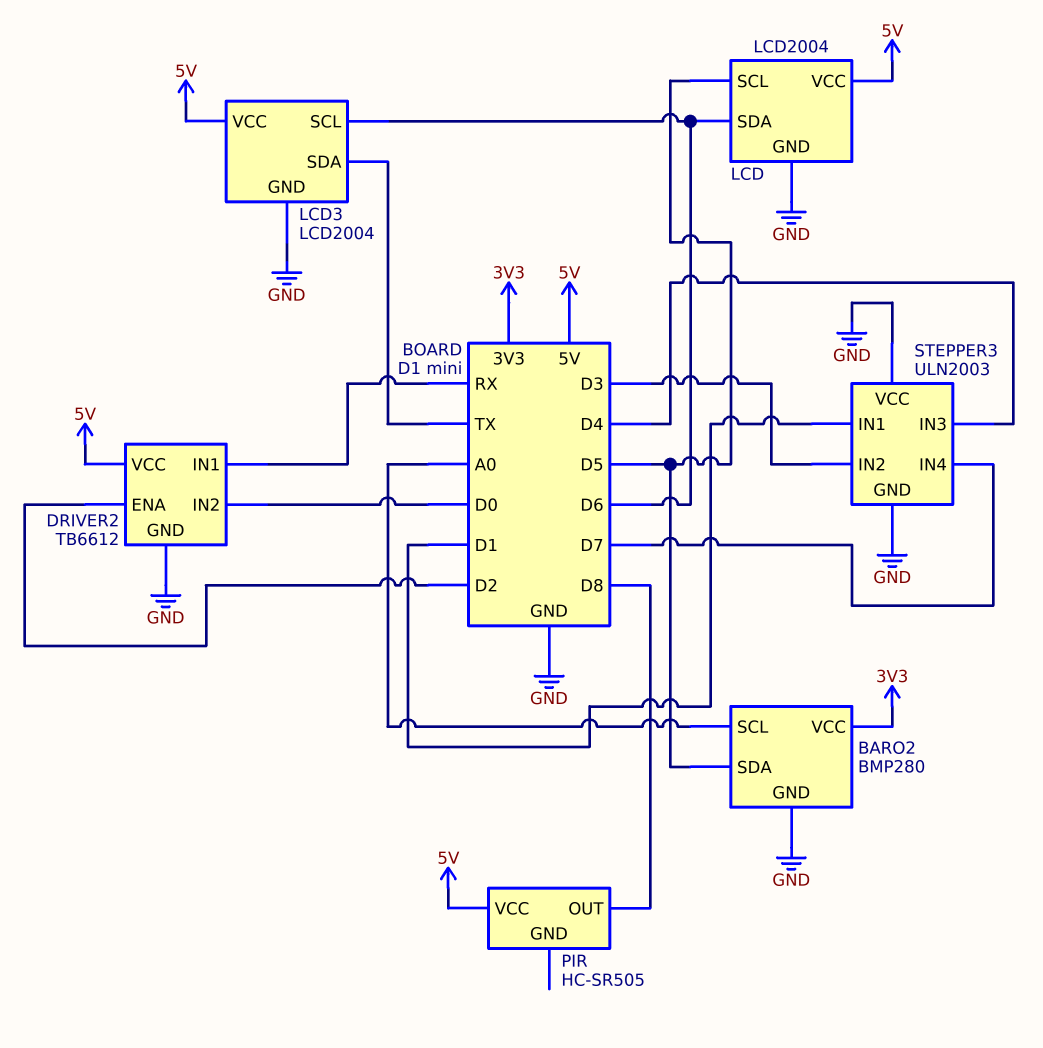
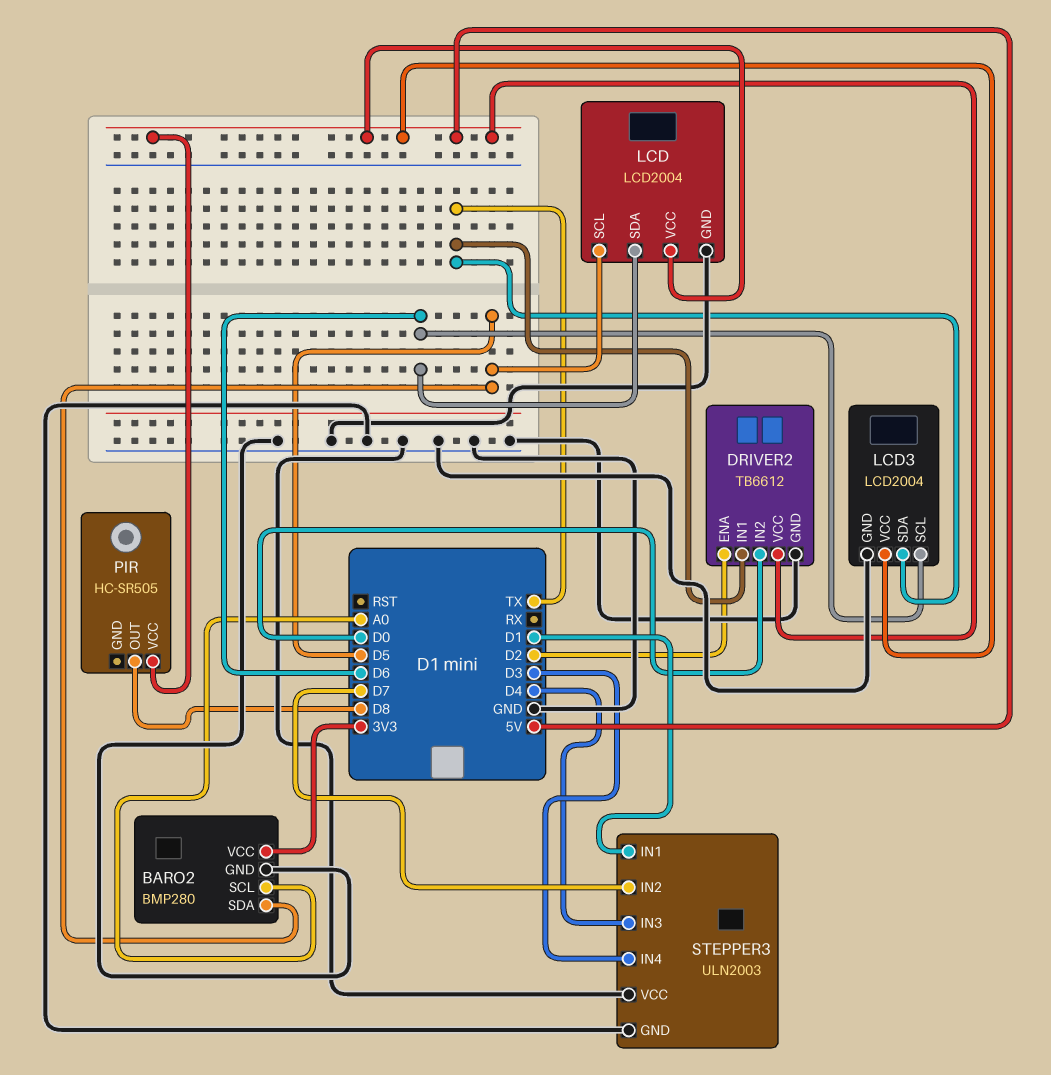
DRIVER2 pin IN1: RX -> TX
STEPPER3 pin IN2: D3 -> D7
STEPPER3 pin IN4: D7 -> D3

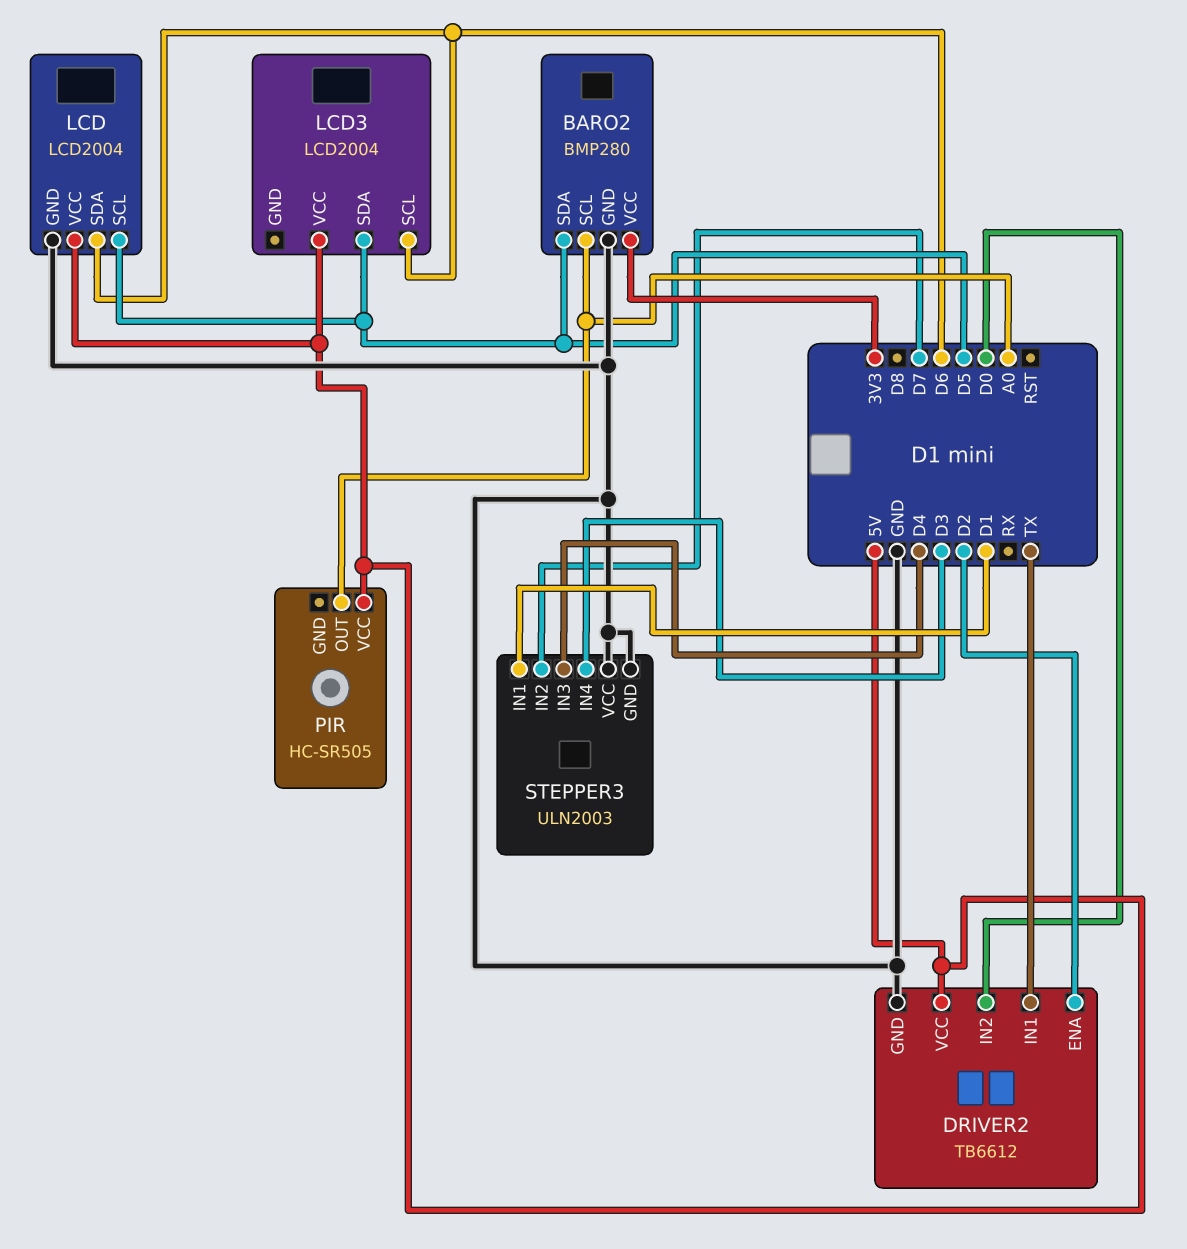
LCD3 pin GND: GND -> none
LCD3 pin SDA: TX -> D5
PIR pin OUT: D8 -> A0

